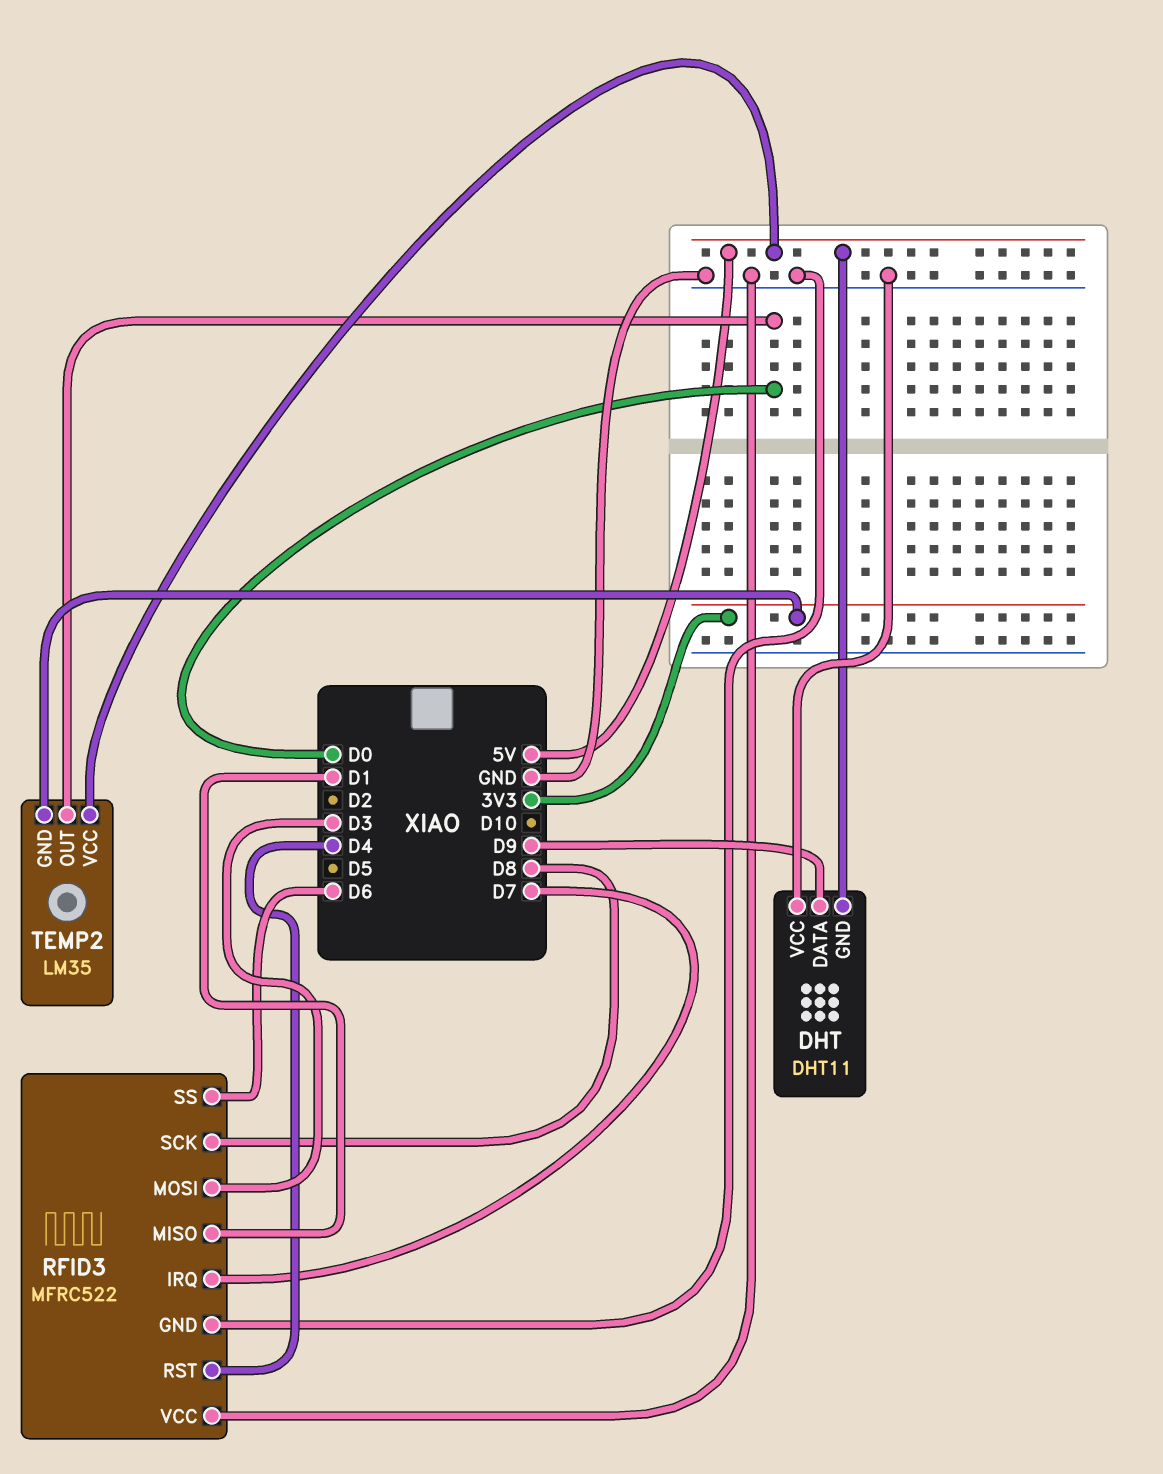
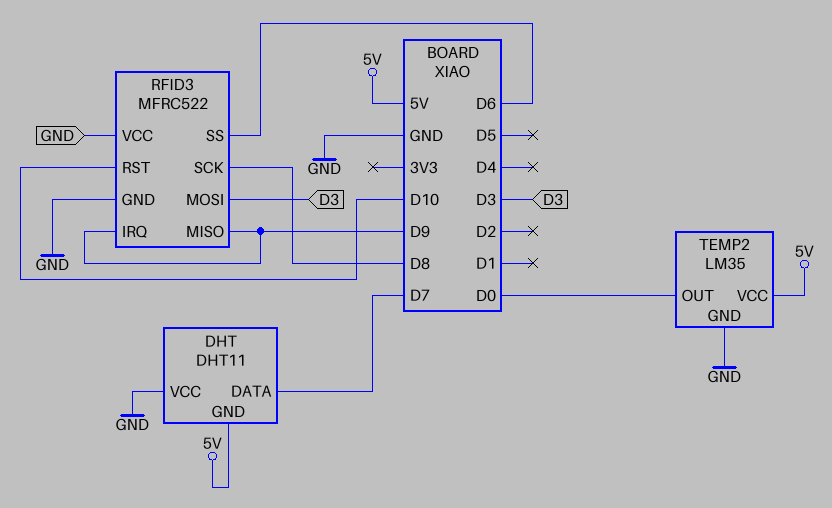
DHT pin DATA: D9 -> D7
RFID3 pin IRQ: D7 -> D9
RFID3 pin MISO: D1 -> D9
RFID3 pin RST: D4 -> D10
TEMP2 pin GND: 3V3 -> GND

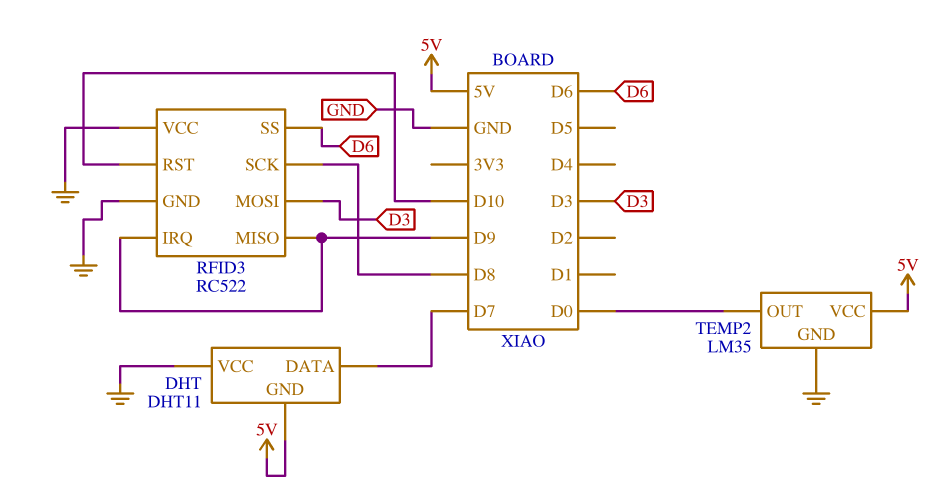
RFID3: MFRC522 -> RC522

